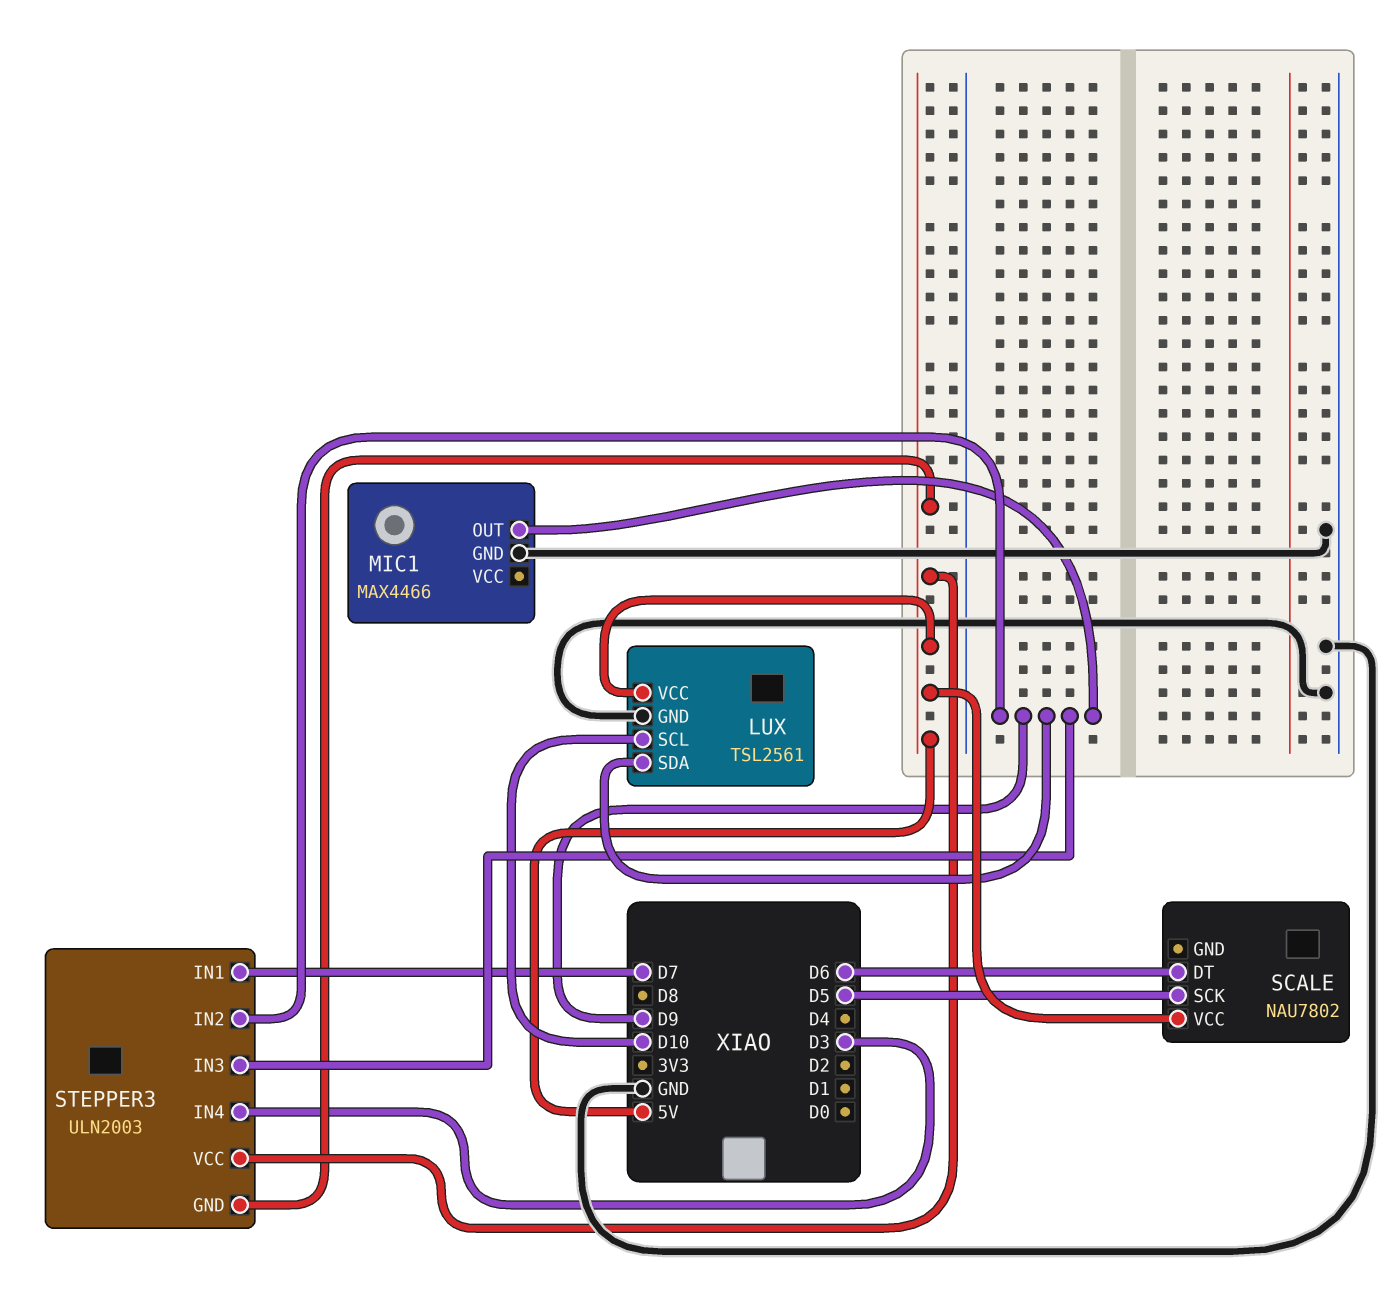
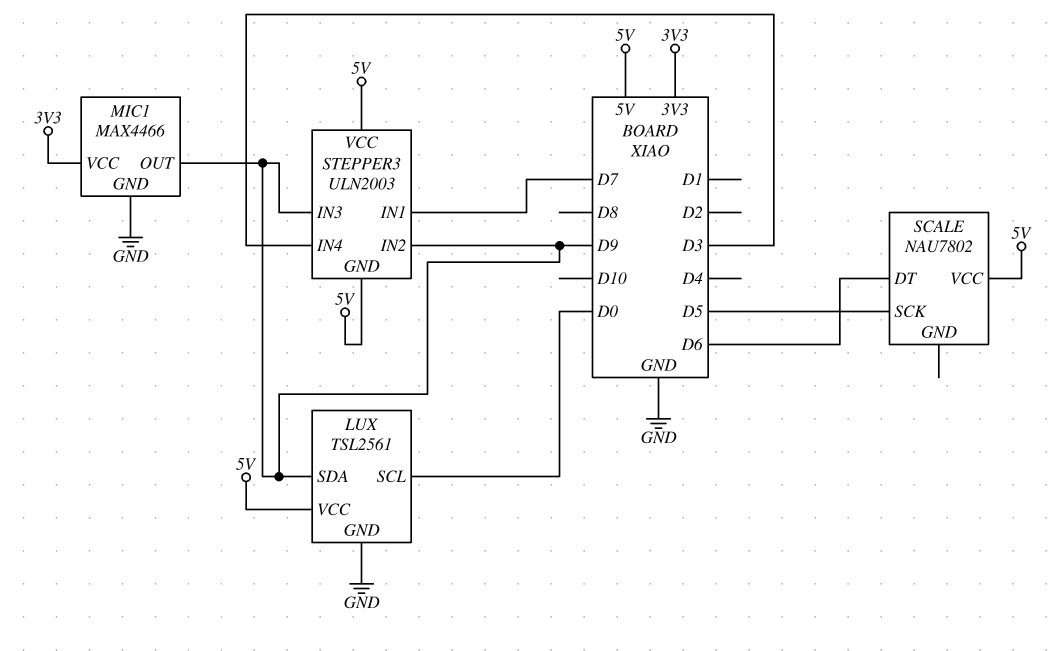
LUX pin SCL: D10 -> D0
MIC1 pin VCC: none -> 3V3

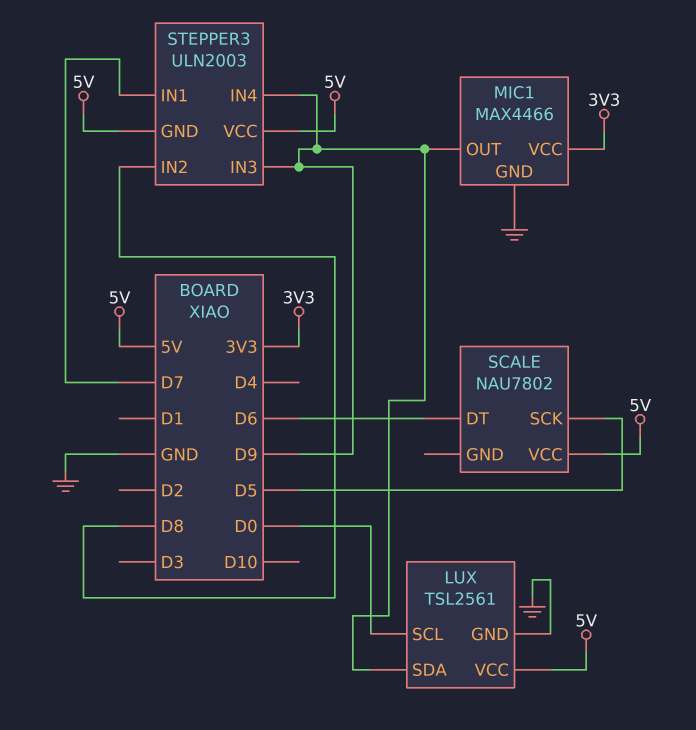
STEPPER3 pin IN2: D9 -> D8
STEPPER3 pin IN4: D3 -> D9

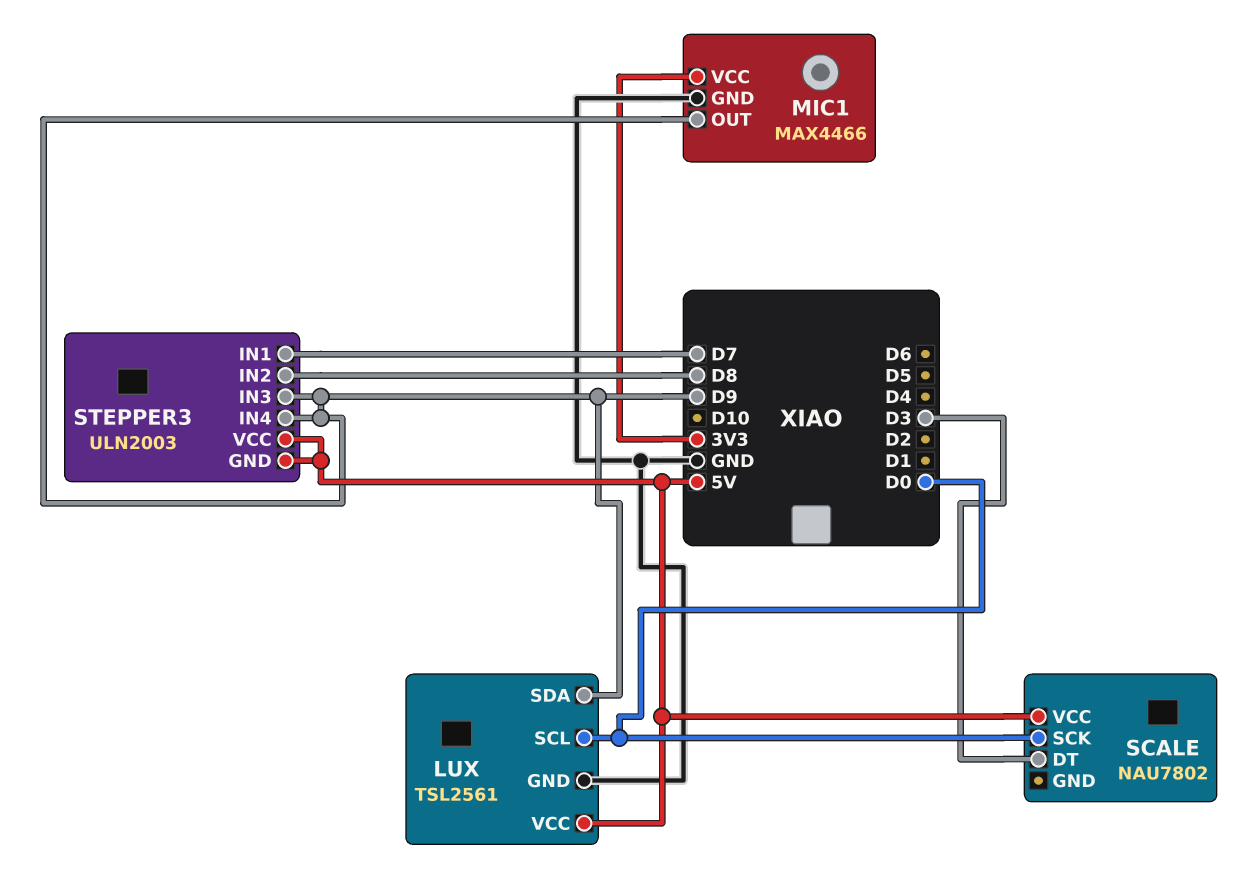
SCALE pin DT: D6 -> D3
SCALE pin SCK: D5 -> D0

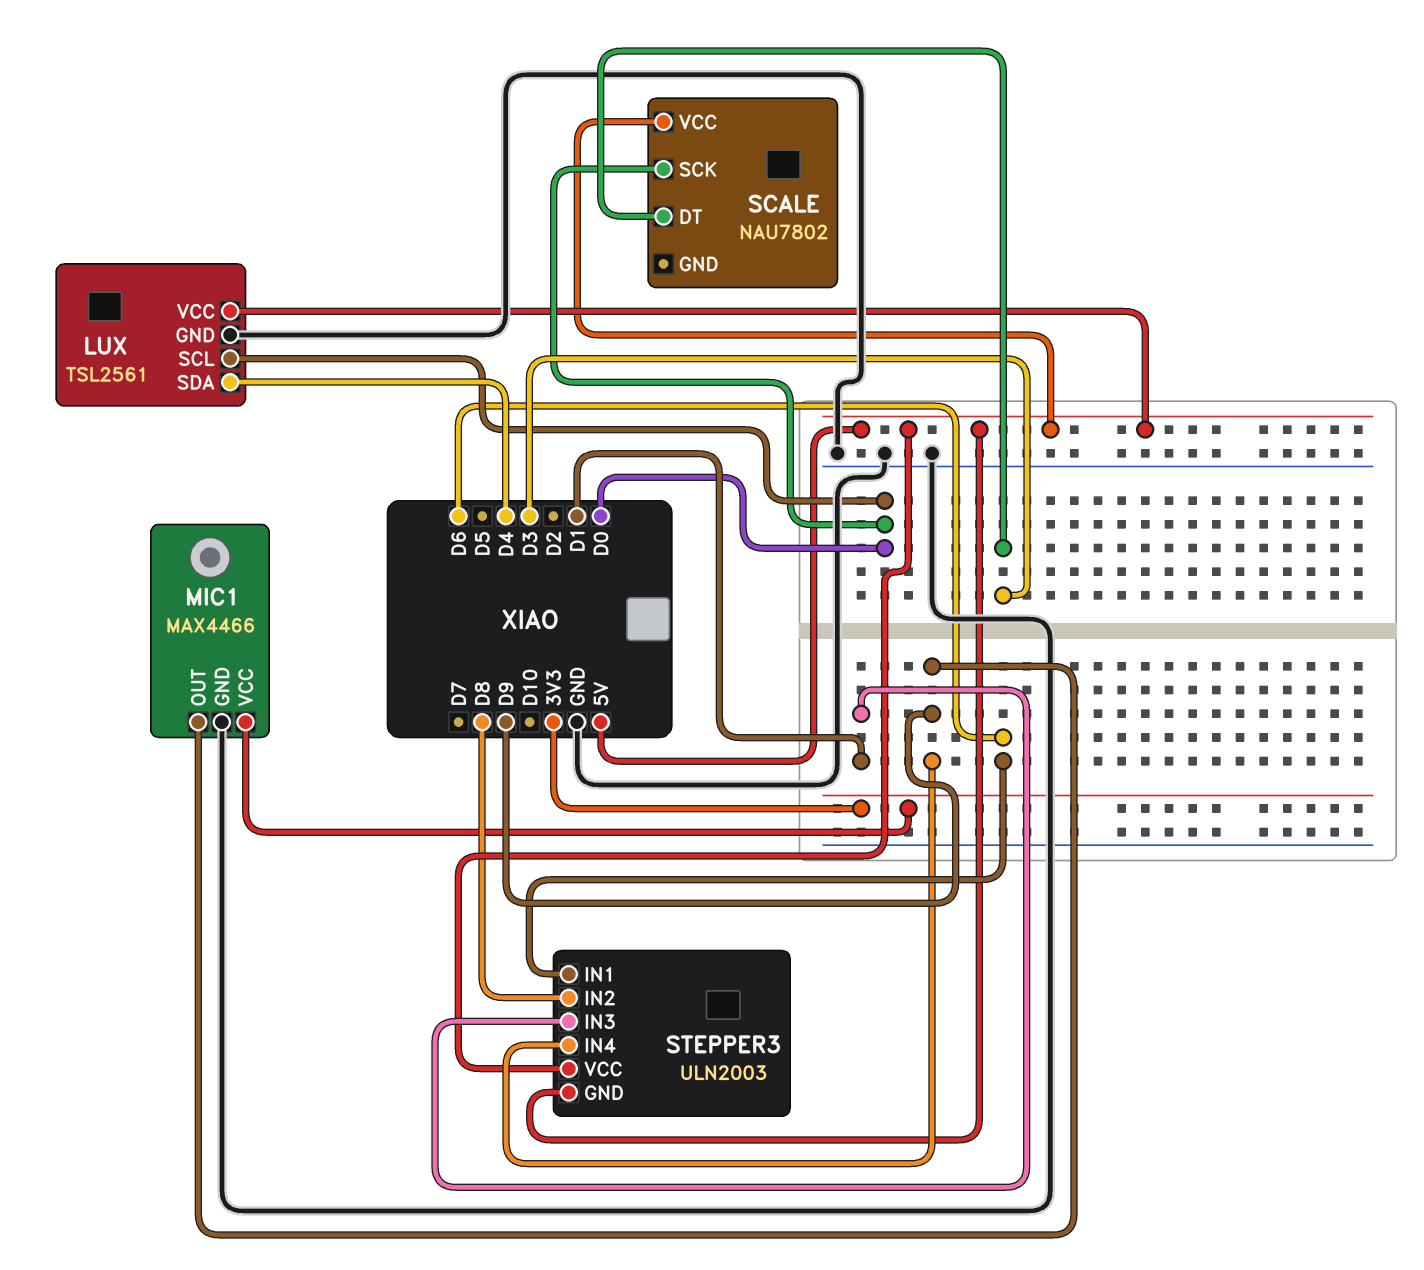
LUX pin SDA: D9 -> D4
STEPPER3 pin IN1: D7 -> D6
STEPPER3 pin IN3: D9 -> D1

